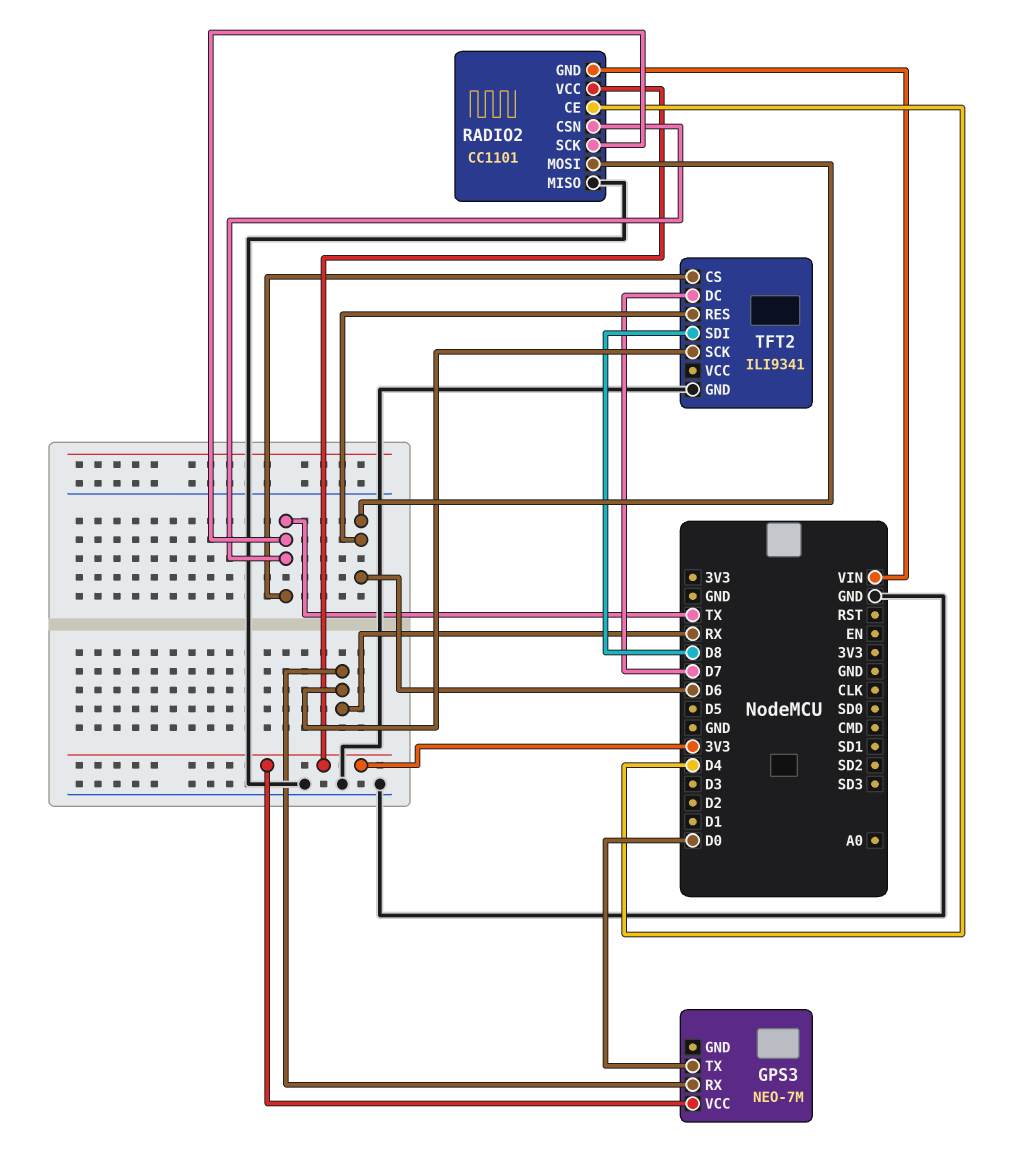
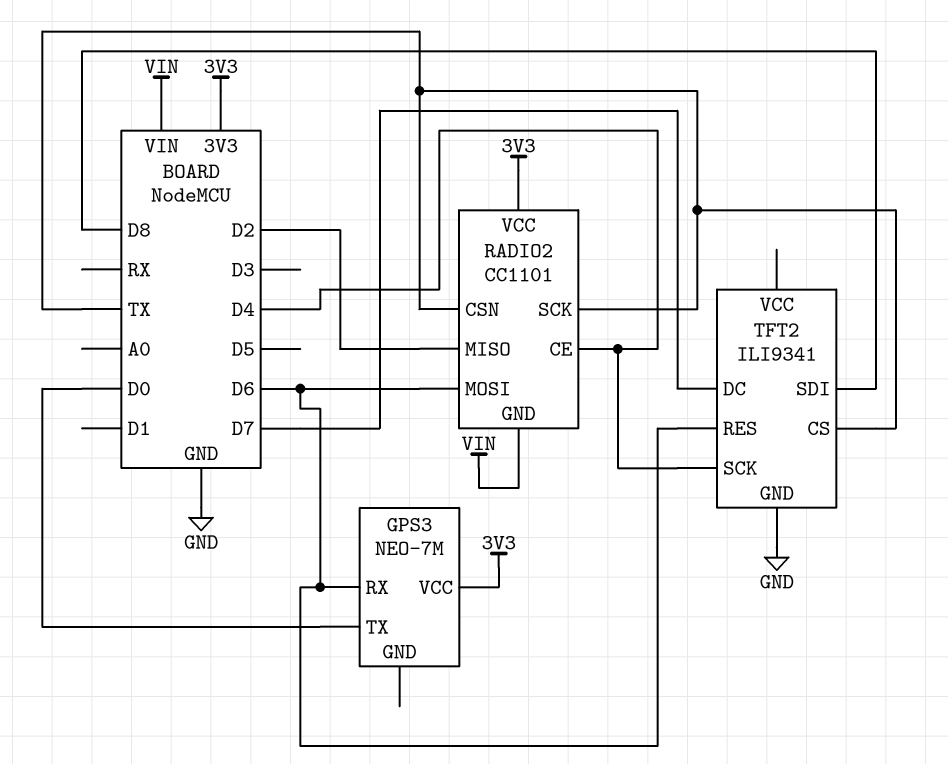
GPS3 pin RX: RX -> D6
RADIO2 pin MISO: GND -> D2
TFT2 pin SCK: RX -> D4

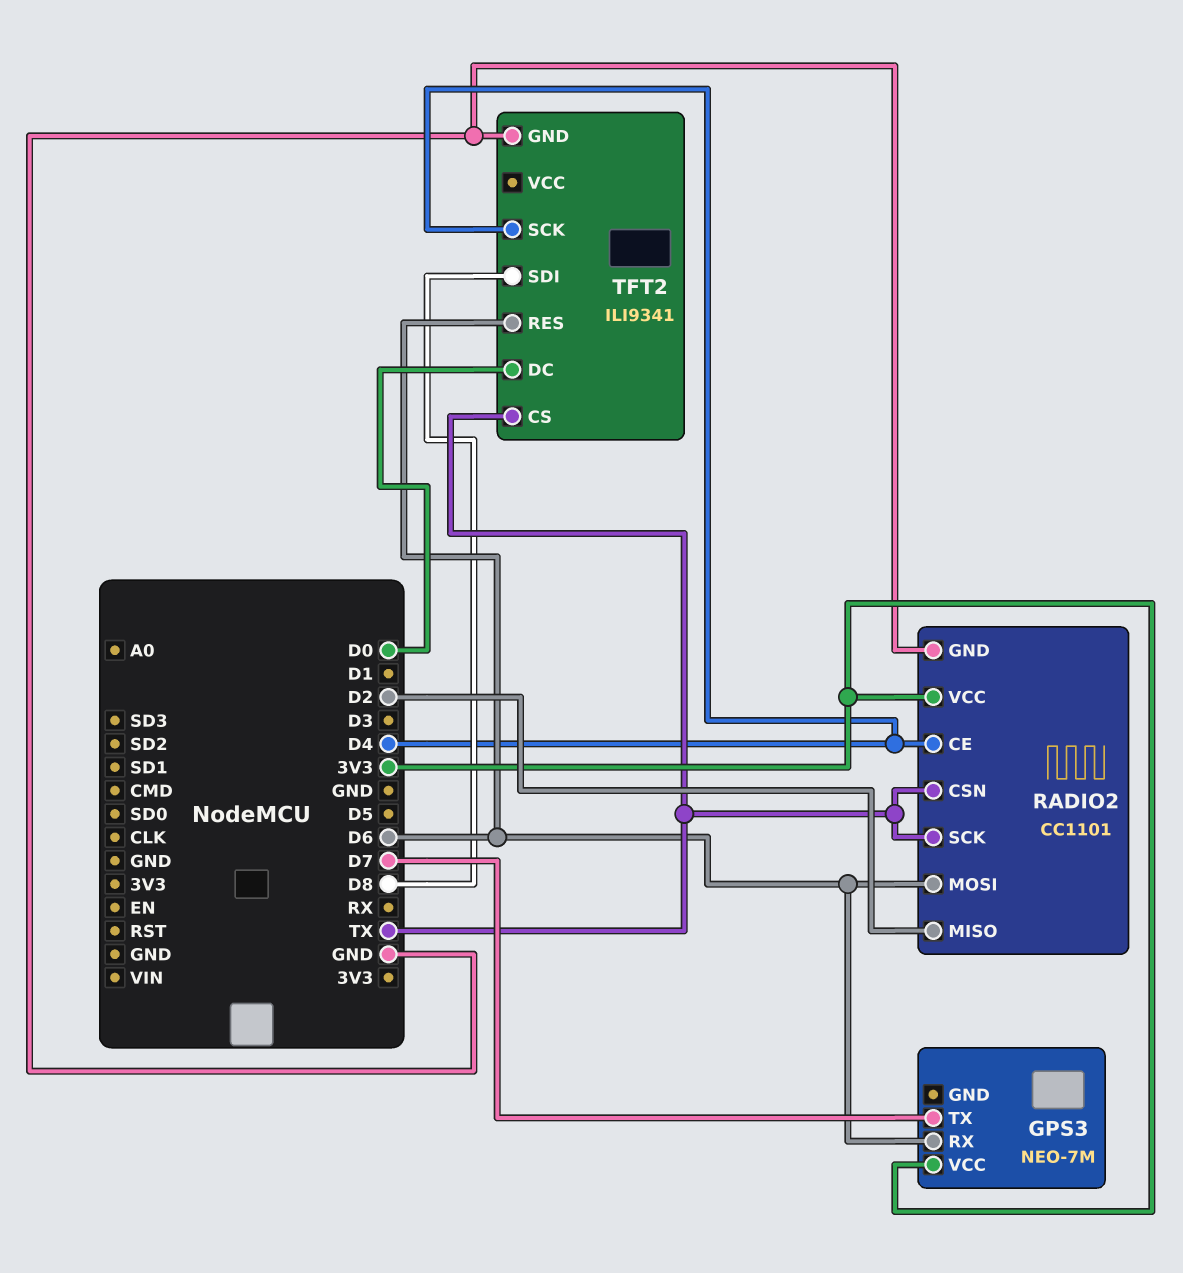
GPS3 pin TX: D0 -> D7
RADIO2 pin GND: VIN -> GND
TFT2 pin DC: D7 -> D0

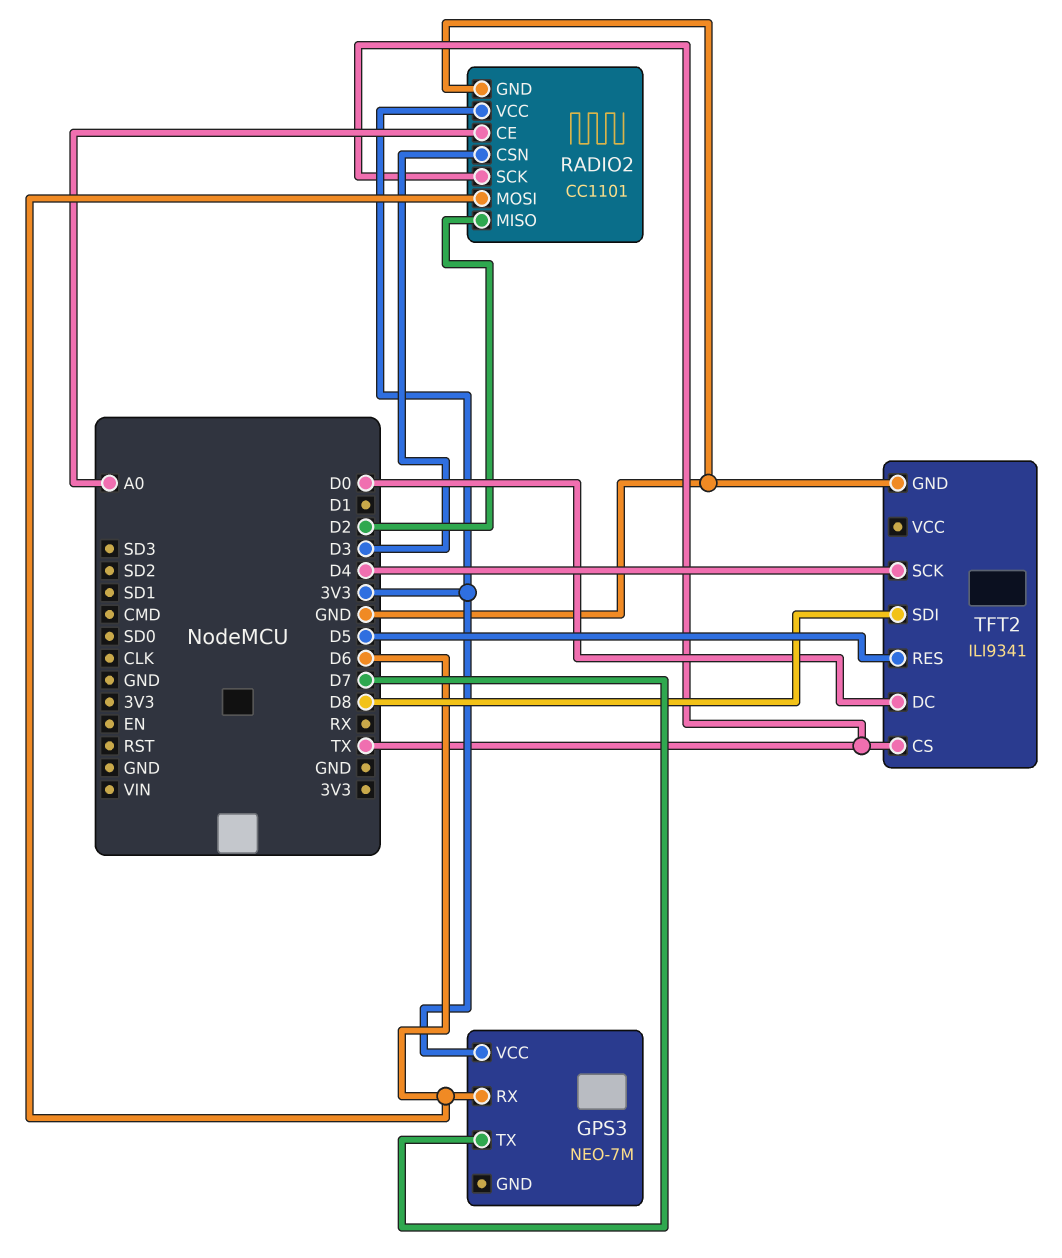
RADIO2 pin CE: D4 -> A0
RADIO2 pin CSN: TX -> D3
TFT2 pin RES: D6 -> D5

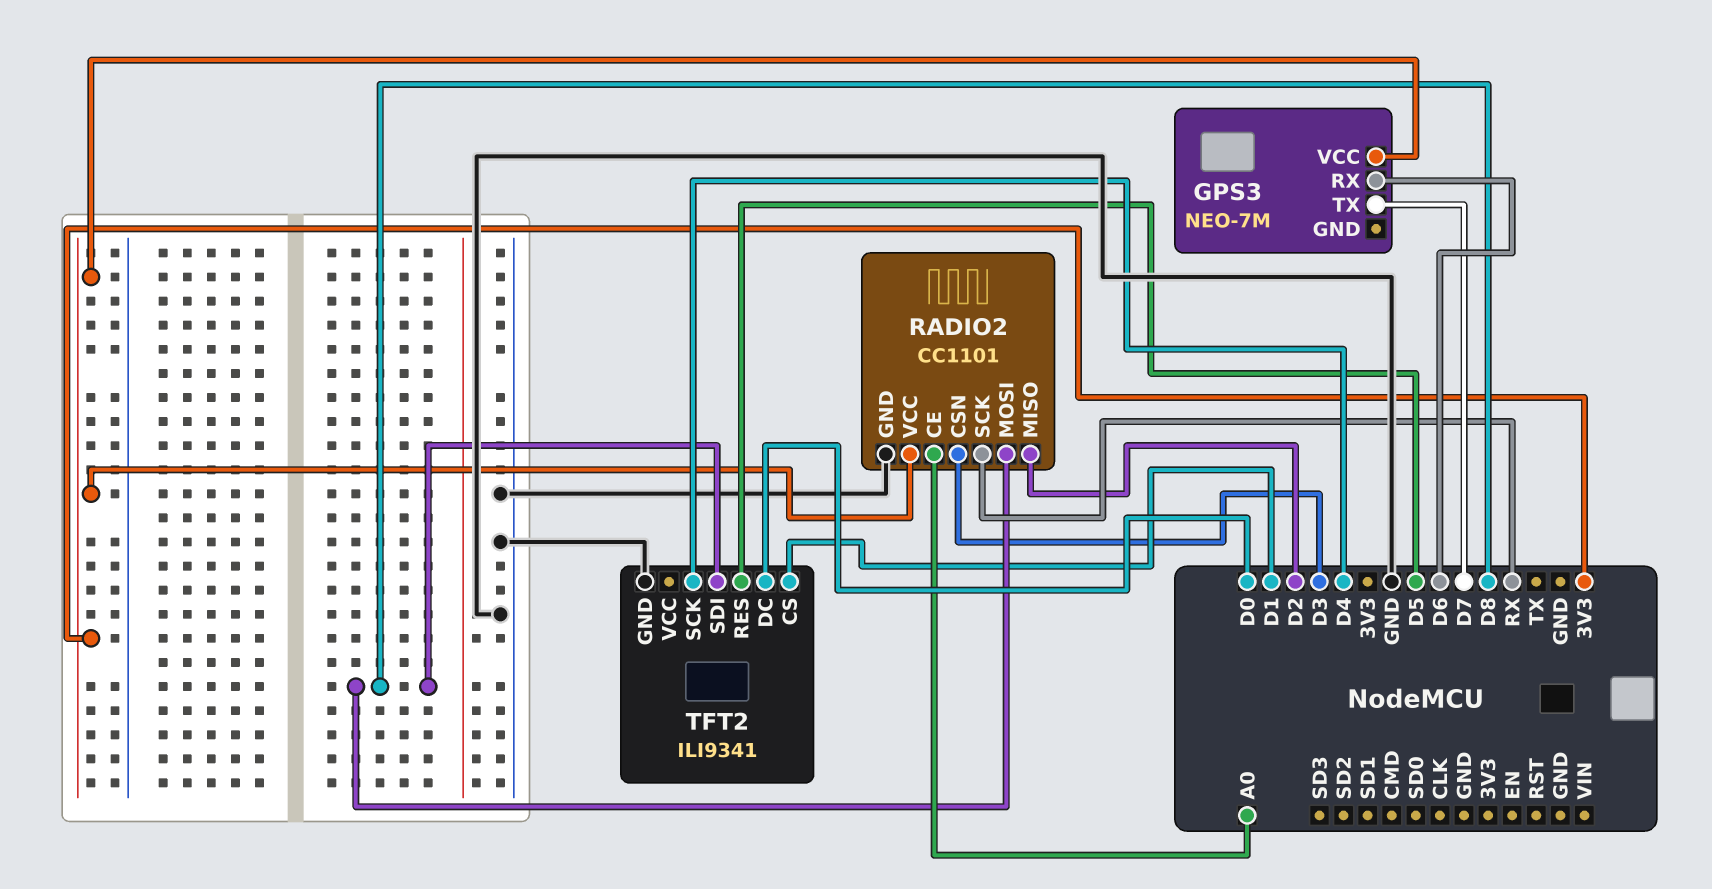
RADIO2 pin MOSI: D6 -> D8
RADIO2 pin SCK: TX -> RX
TFT2 pin CS: TX -> D1

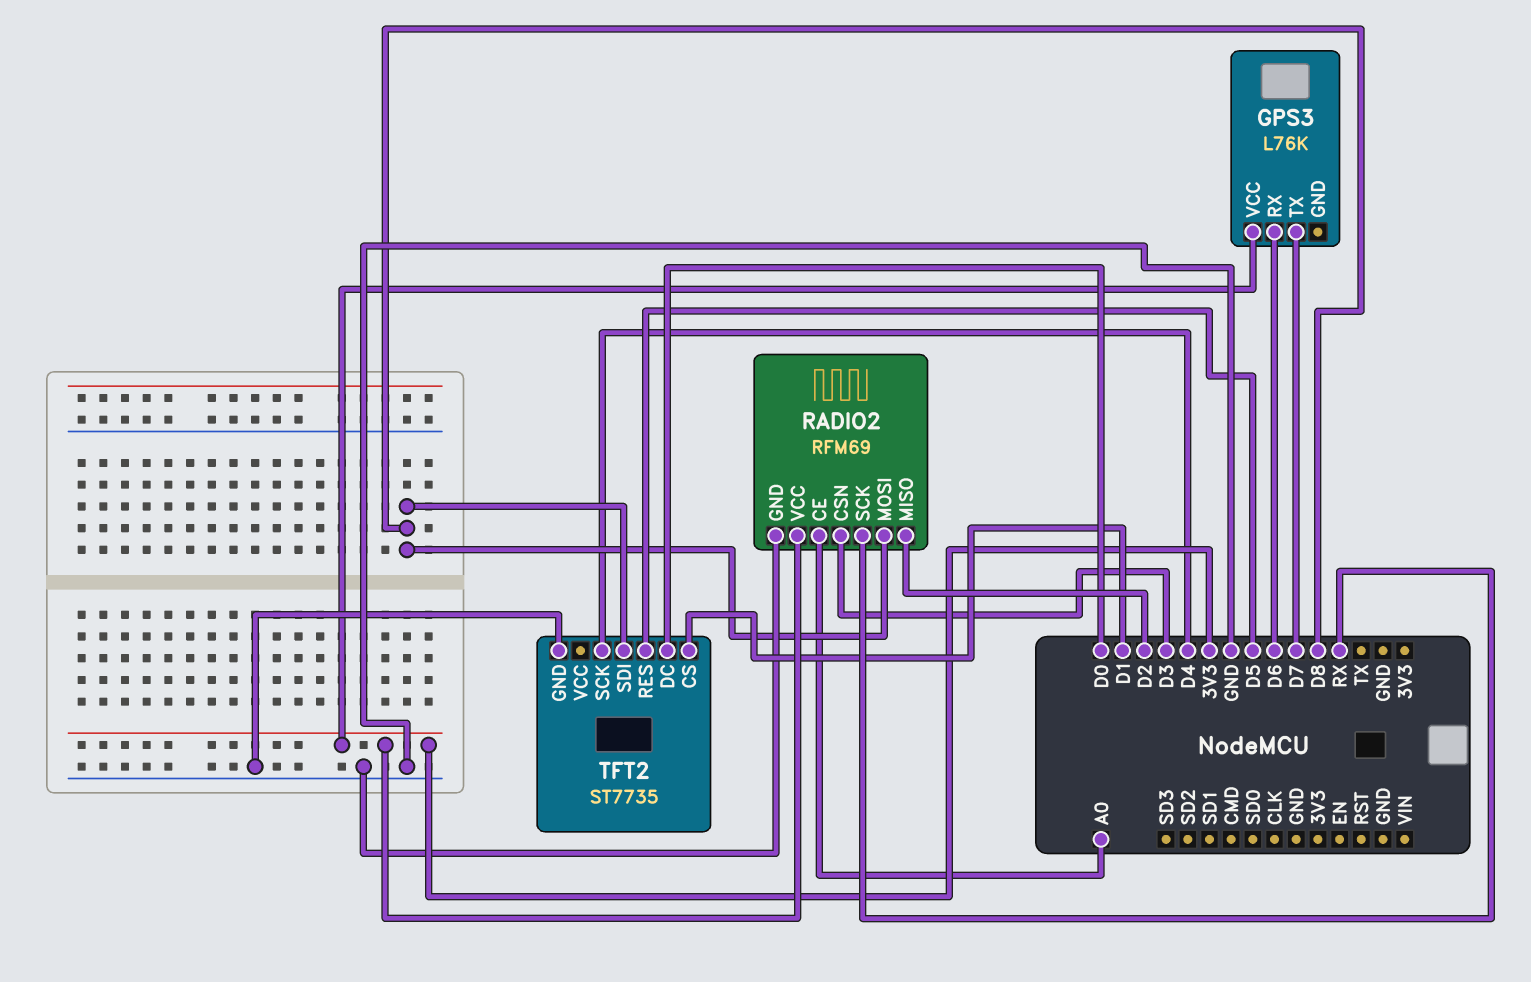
GPS3: NEO-7M -> L76K
RADIO2: CC1101 -> RFM69
TFT2: ILI9341 -> ST7735

